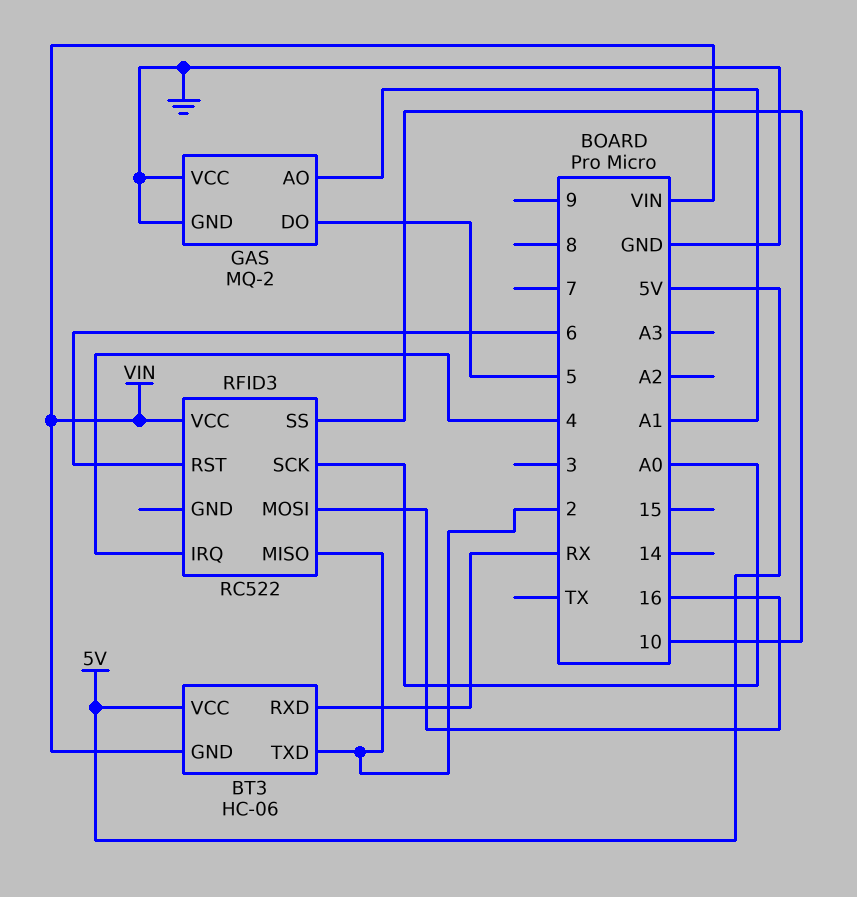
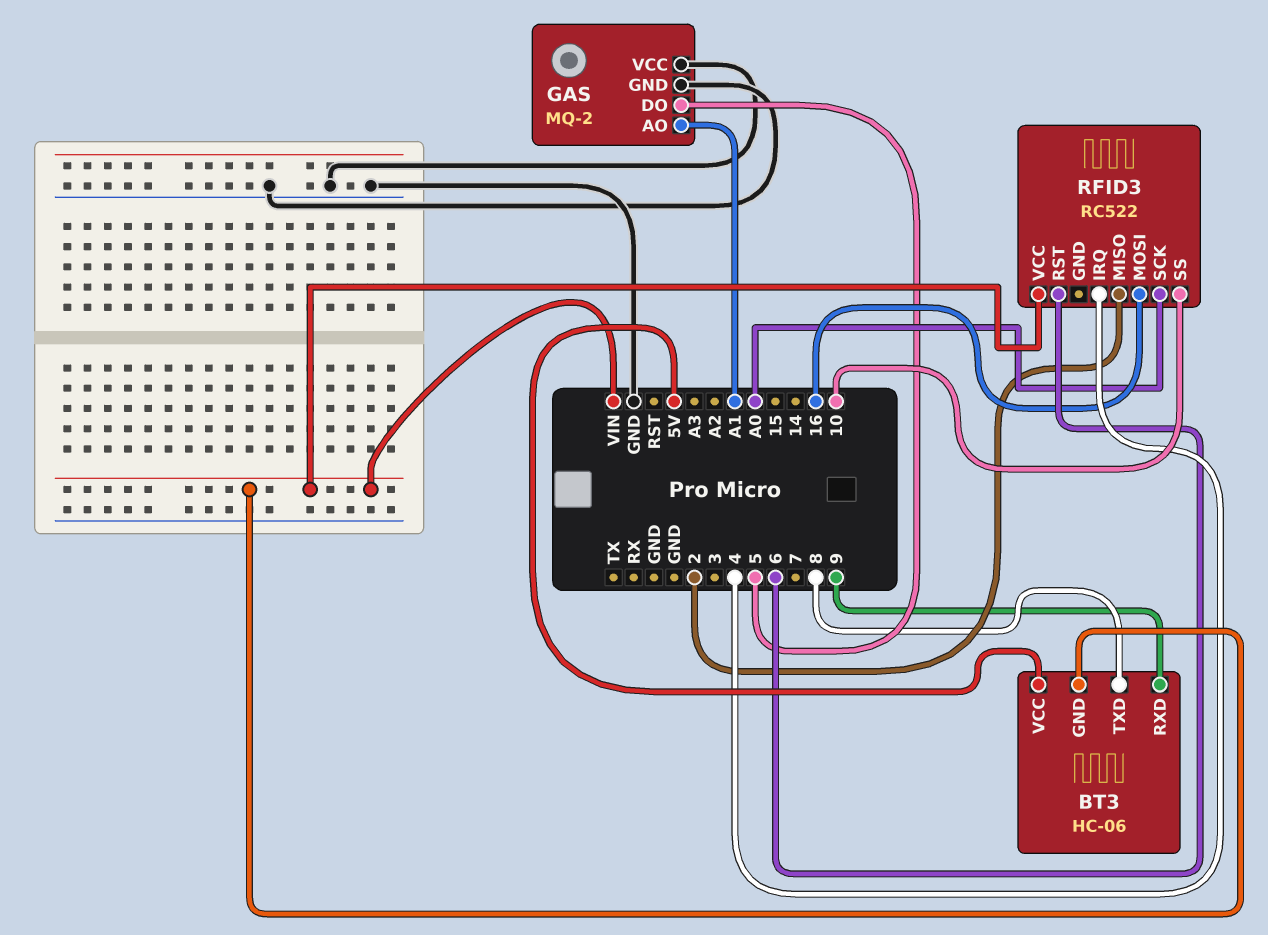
BT3 pin RXD: RX -> 9
BT3 pin TXD: 2 -> 8

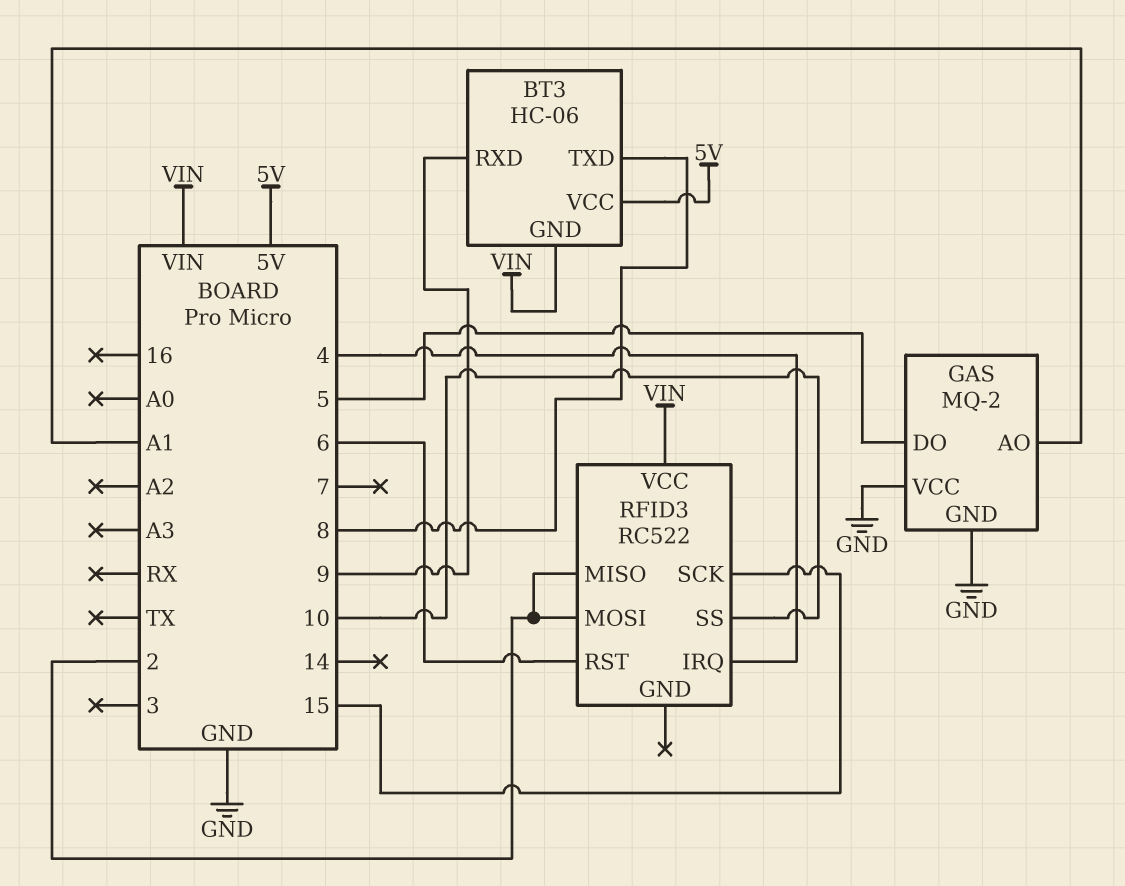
RFID3 pin MOSI: 16 -> 2
RFID3 pin SCK: A0 -> 15

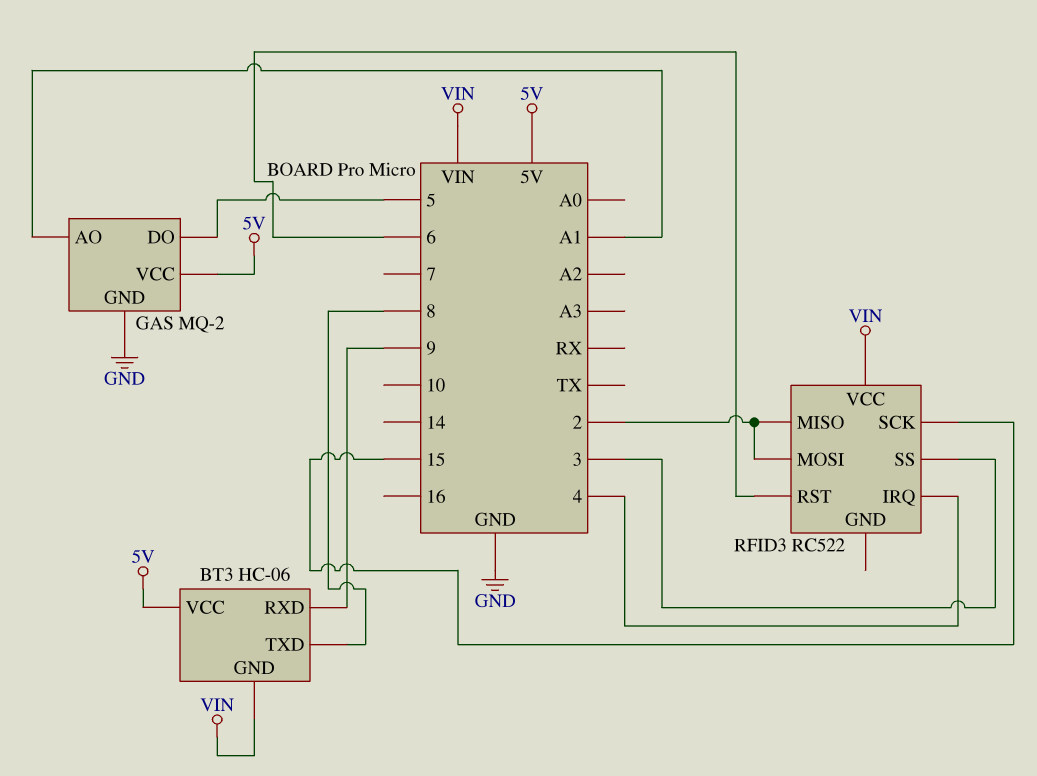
GAS pin VCC: GND -> 5V
RFID3 pin SS: 10 -> 3

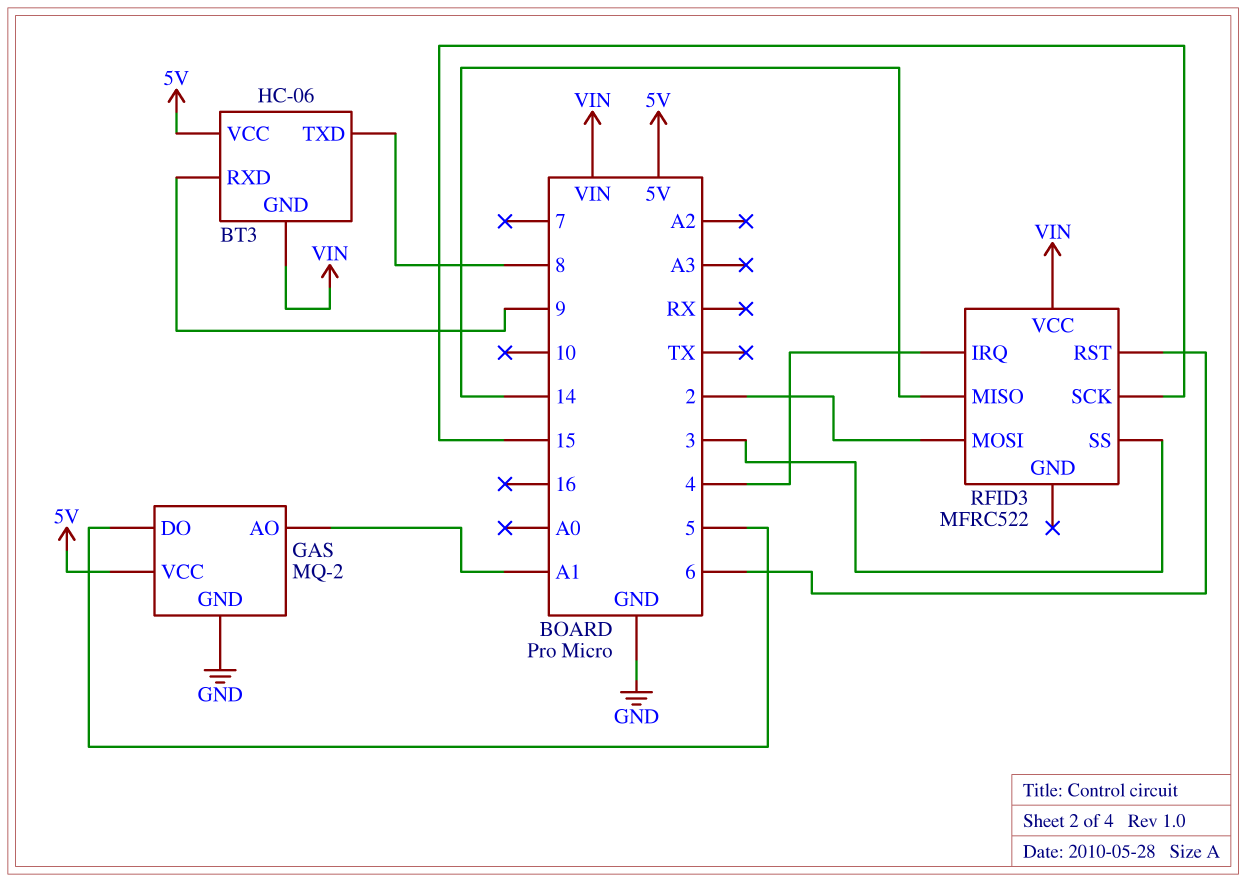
RFID3: RC522 -> MFRC522
RFID3 pin MISO: 2 -> 14

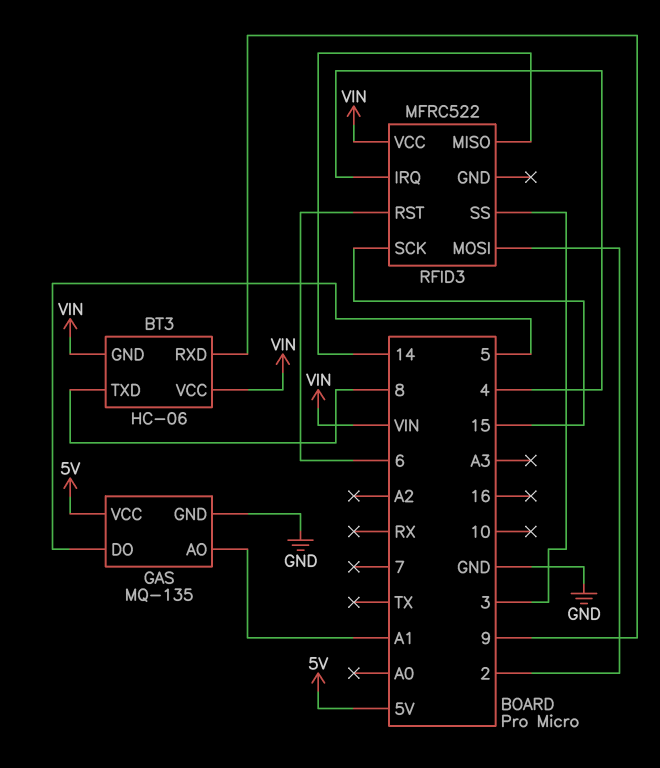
BT3 pin VCC: 5V -> VIN
GAS: MQ-2 -> MQ-135

